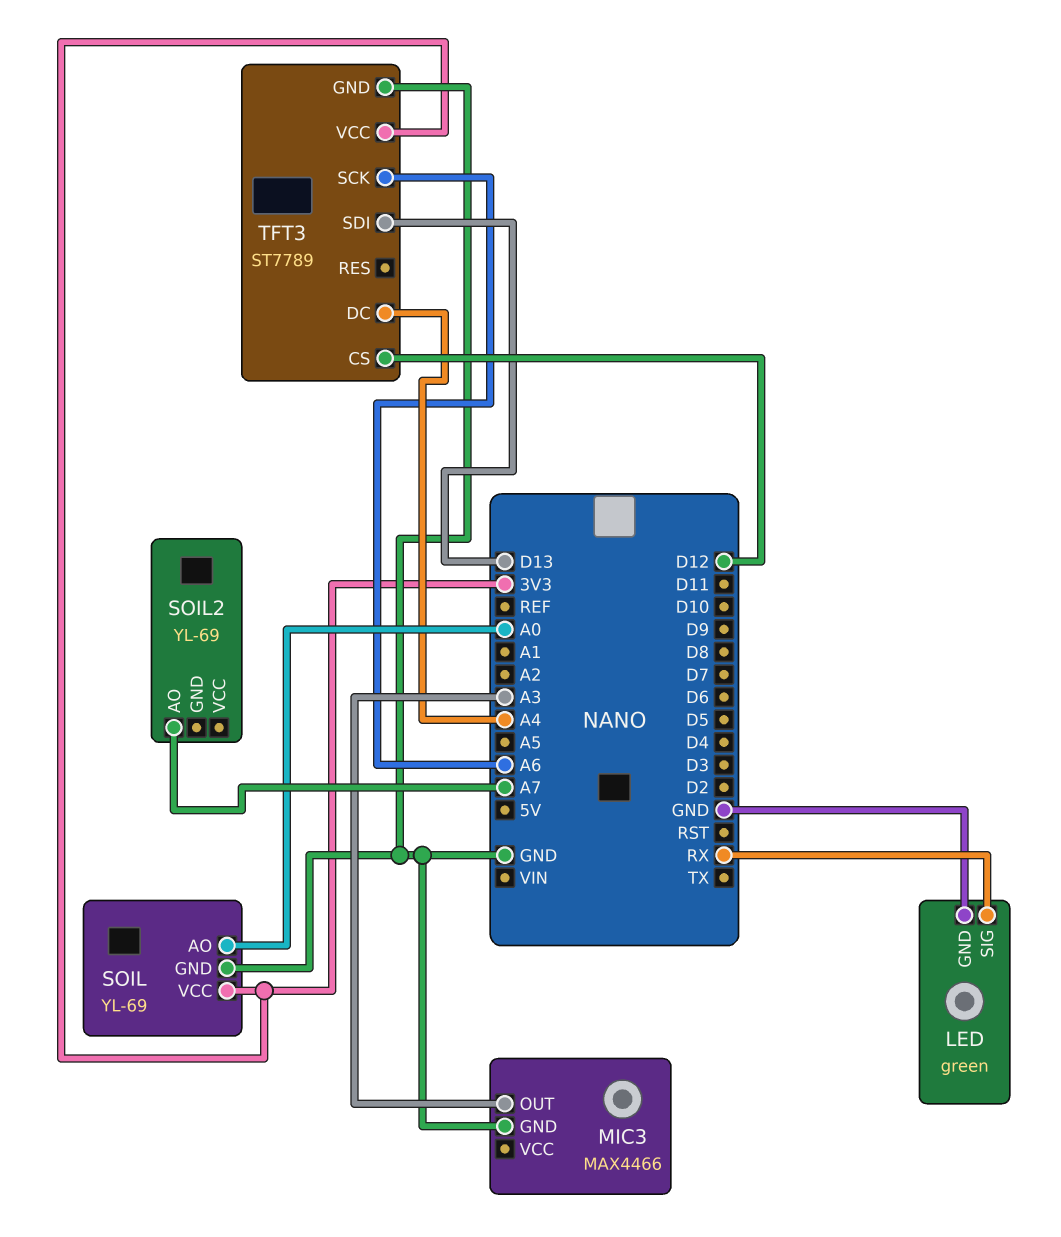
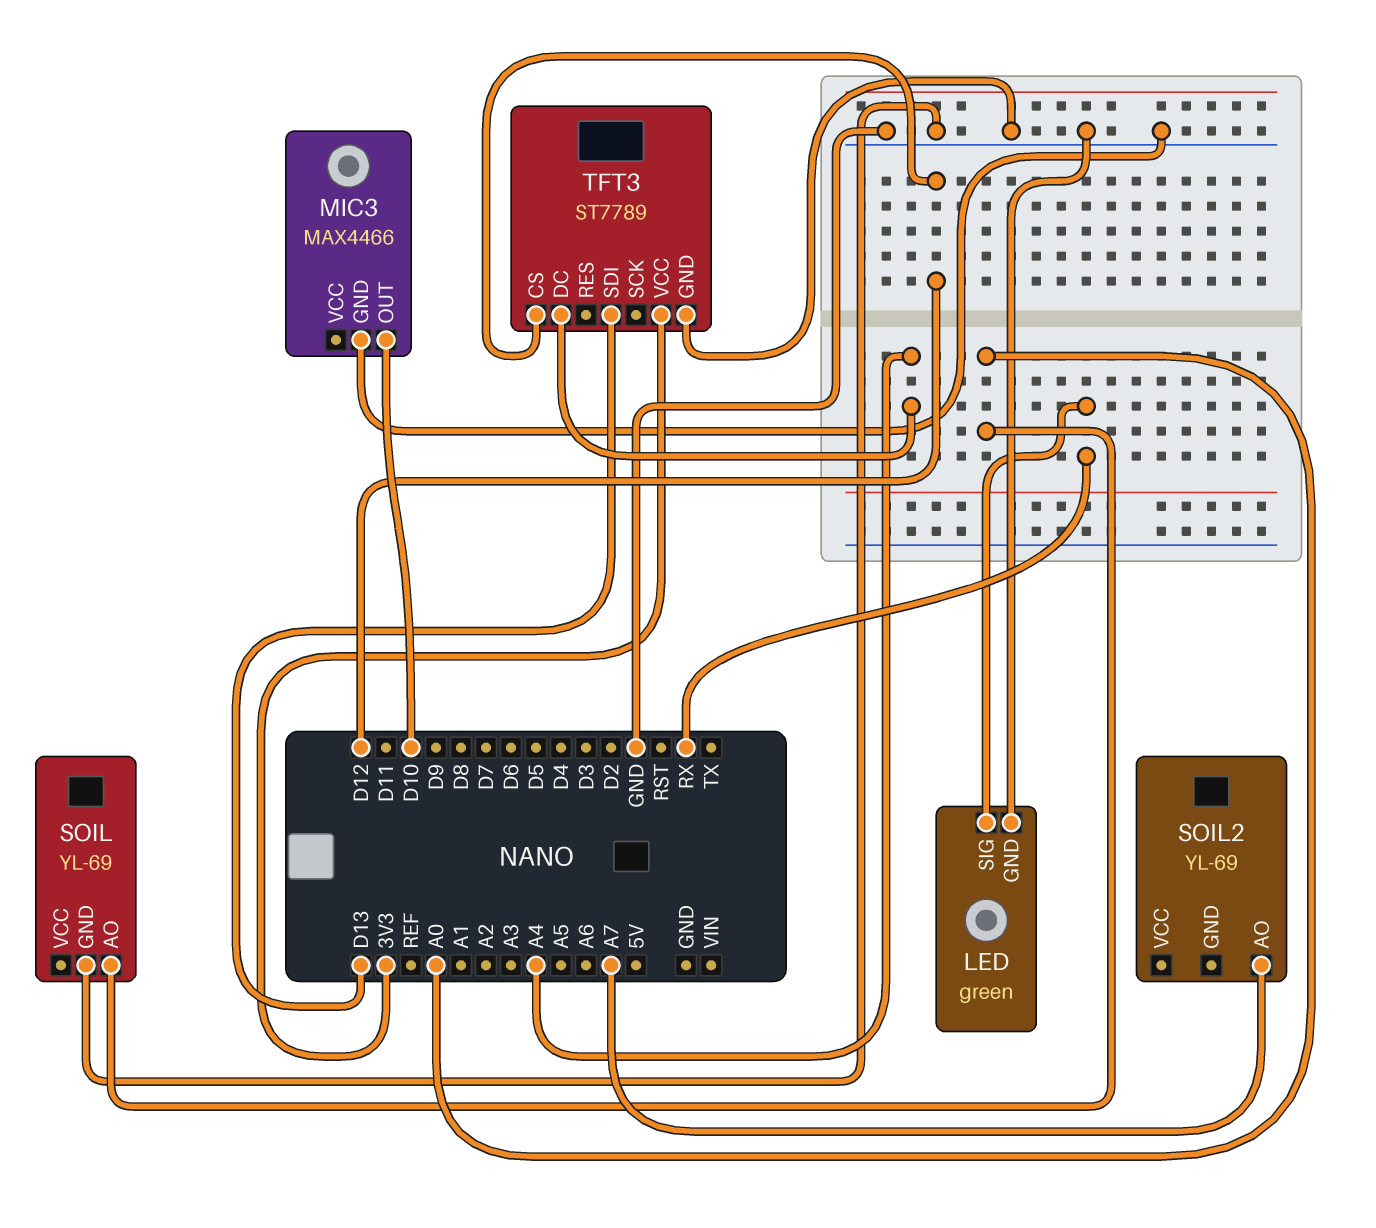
MIC3 pin OUT: A3 -> D10
SOIL pin VCC: 3V3 -> none
TFT3 pin SCK: A6 -> none

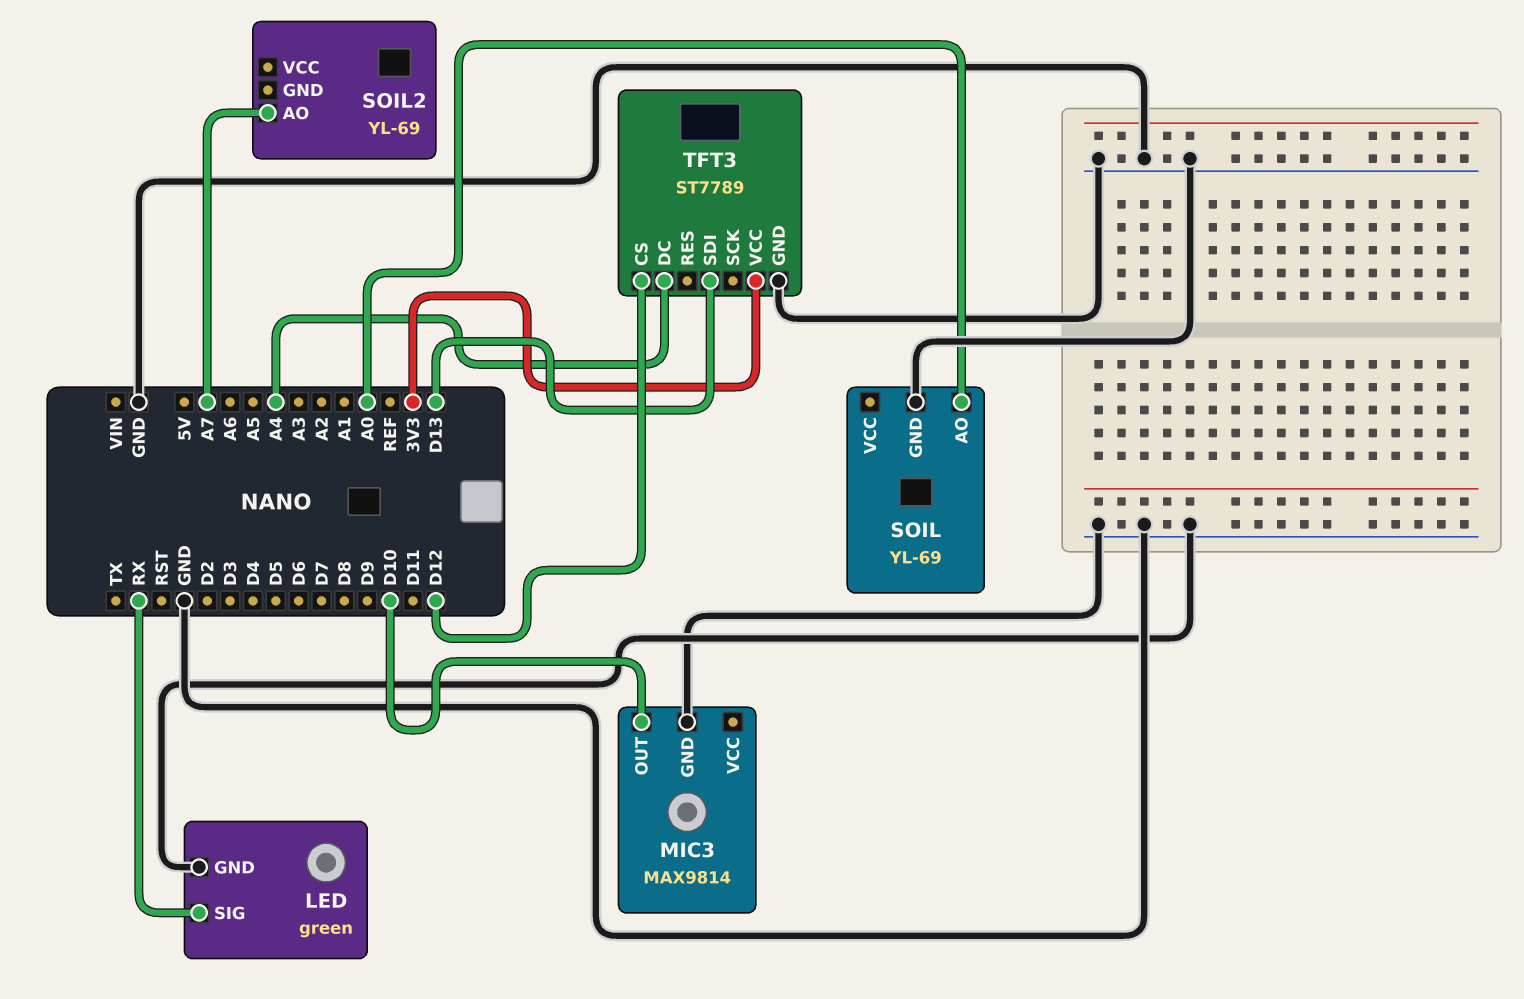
MIC3: MAX4466 -> MAX9814

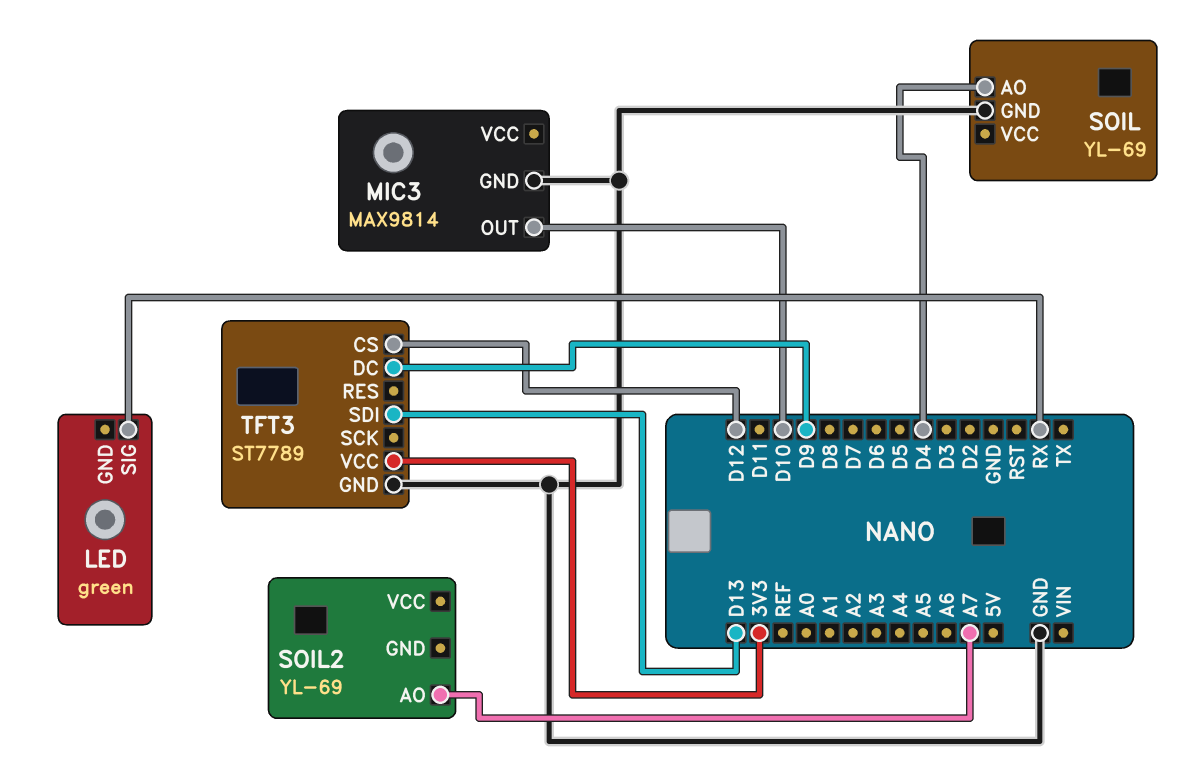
LED pin GND: GND -> none
SOIL pin AO: A0 -> D4
TFT3 pin DC: A4 -> D9

